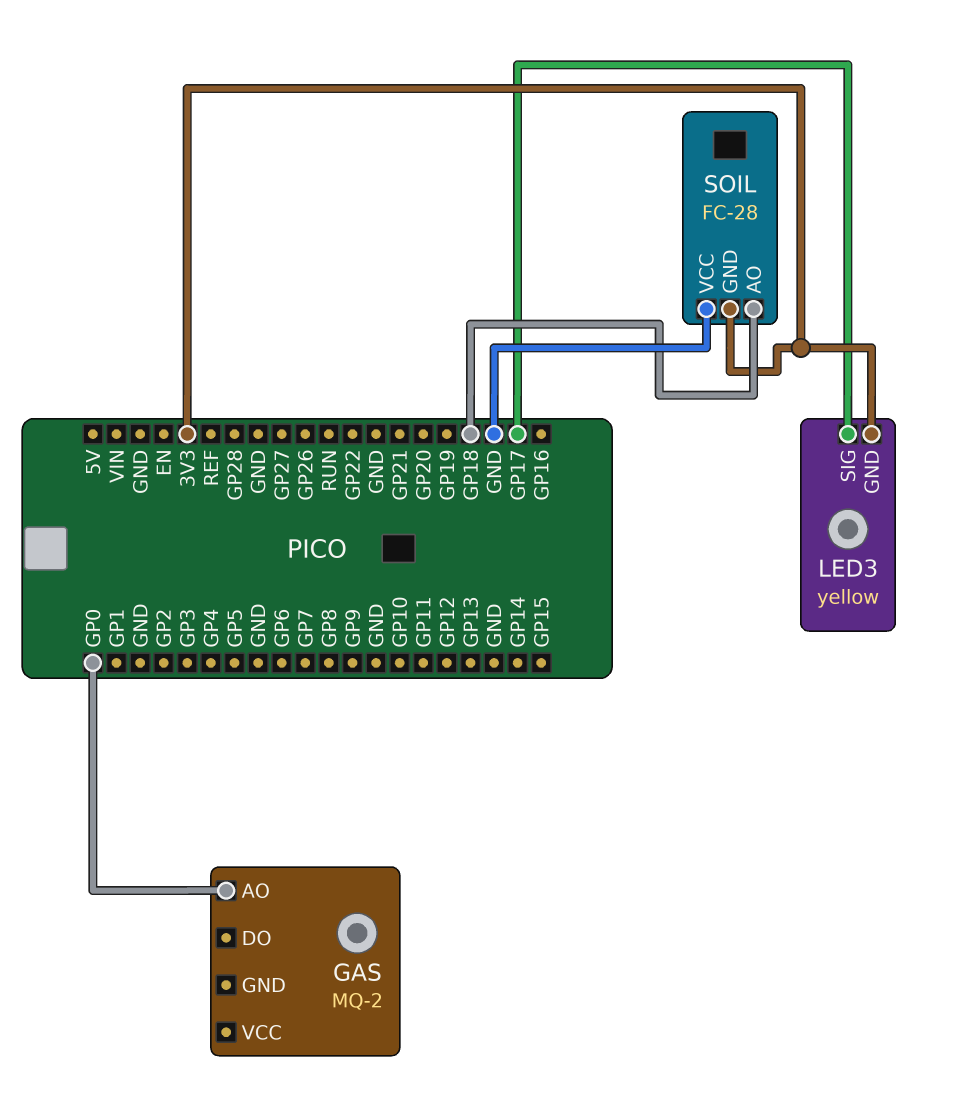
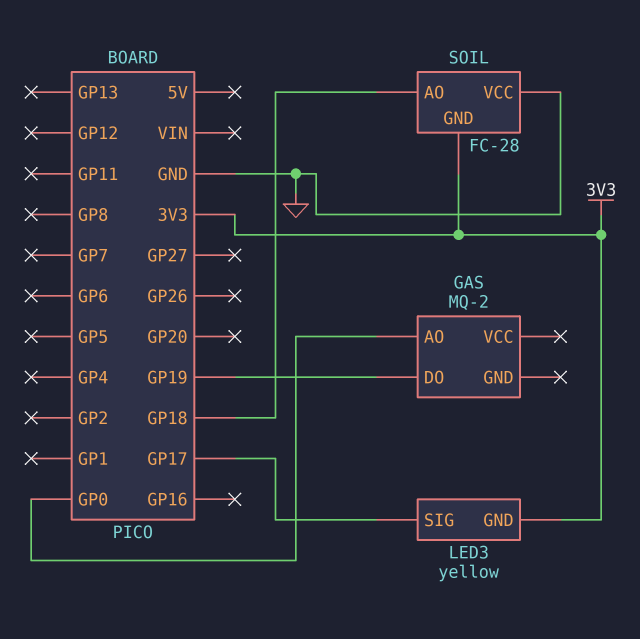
GAS pin DO: none -> GP19

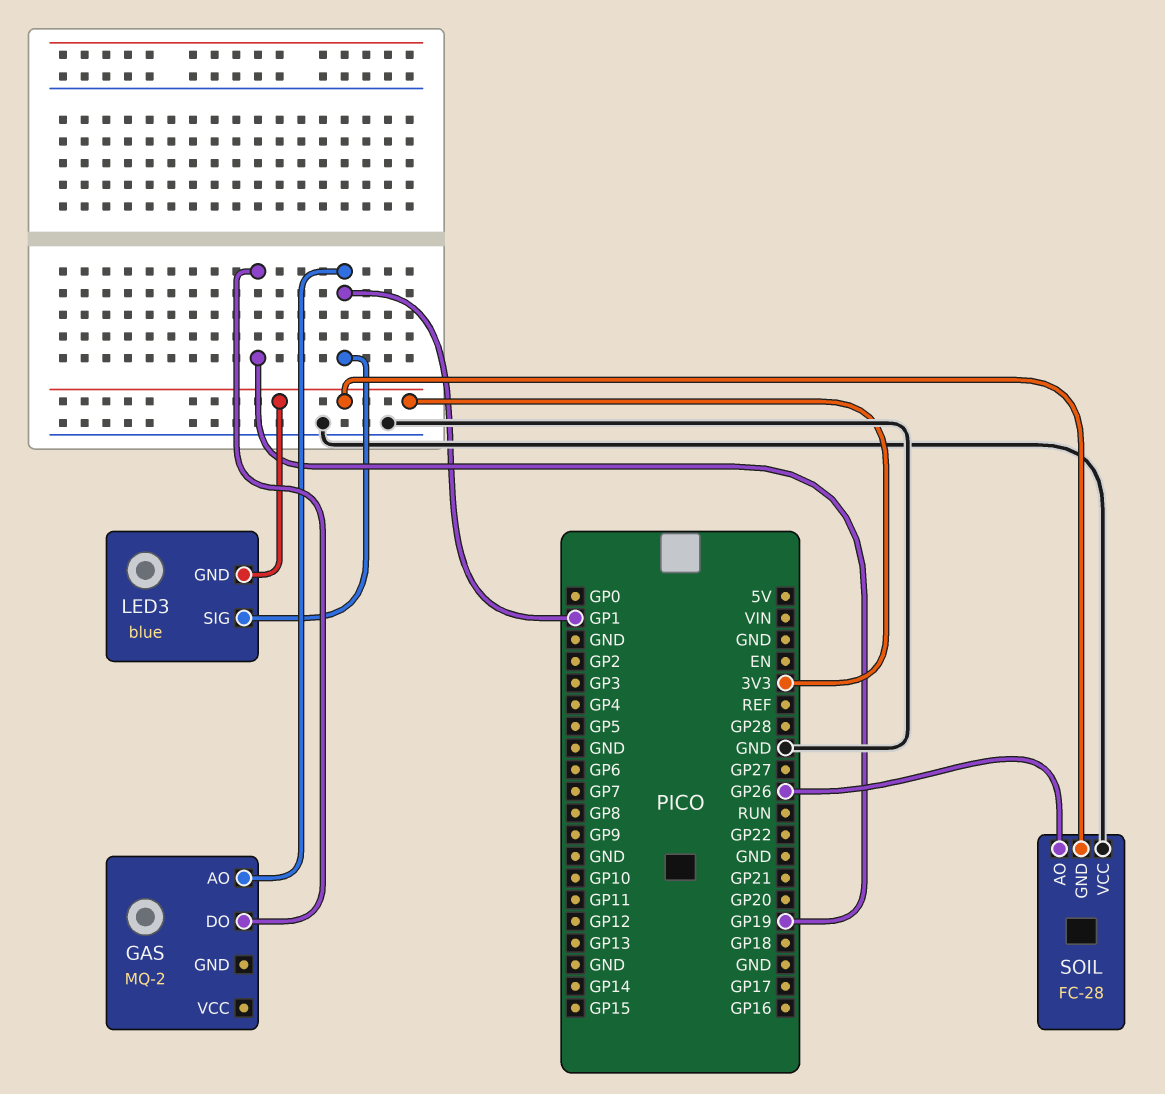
GAS pin AO: GP0 -> GP1
LED3: yellow -> blue
LED3 pin SIG: GP17 -> GP1
SOIL pin AO: GP18 -> GP26

